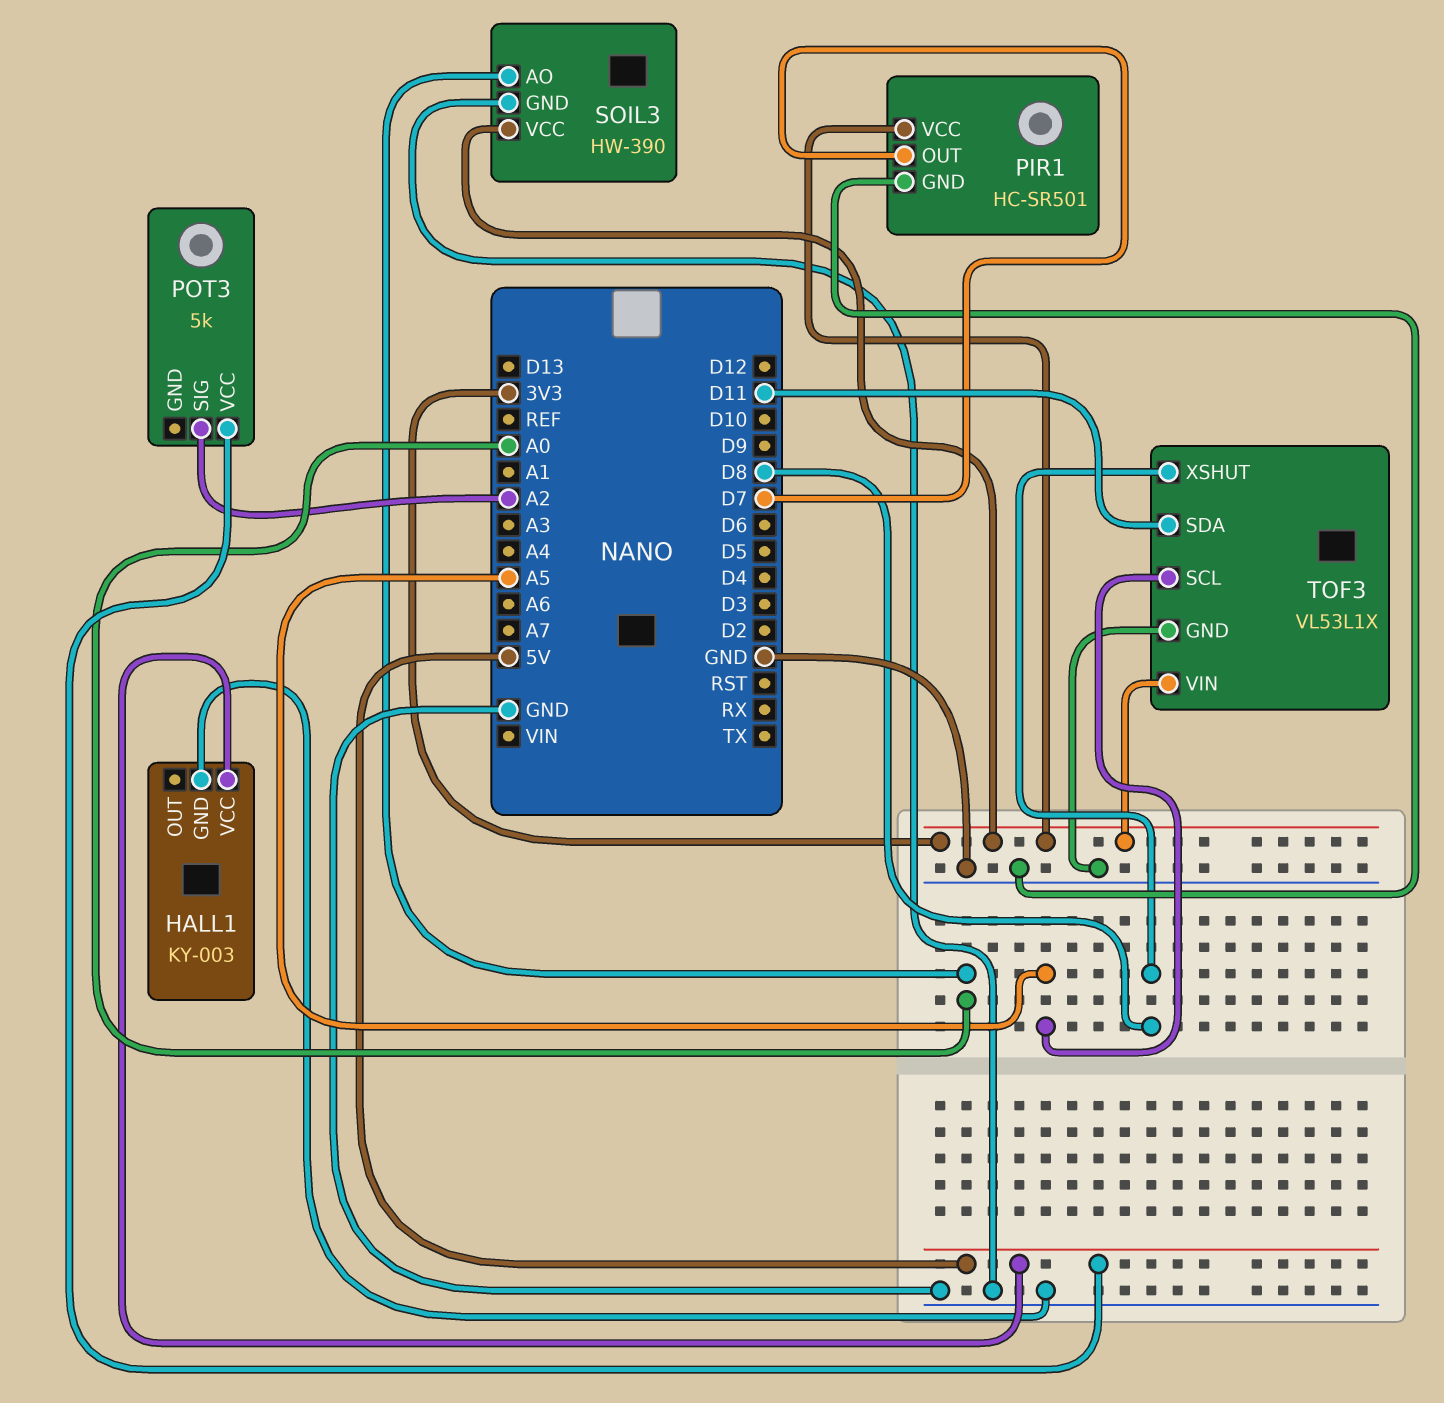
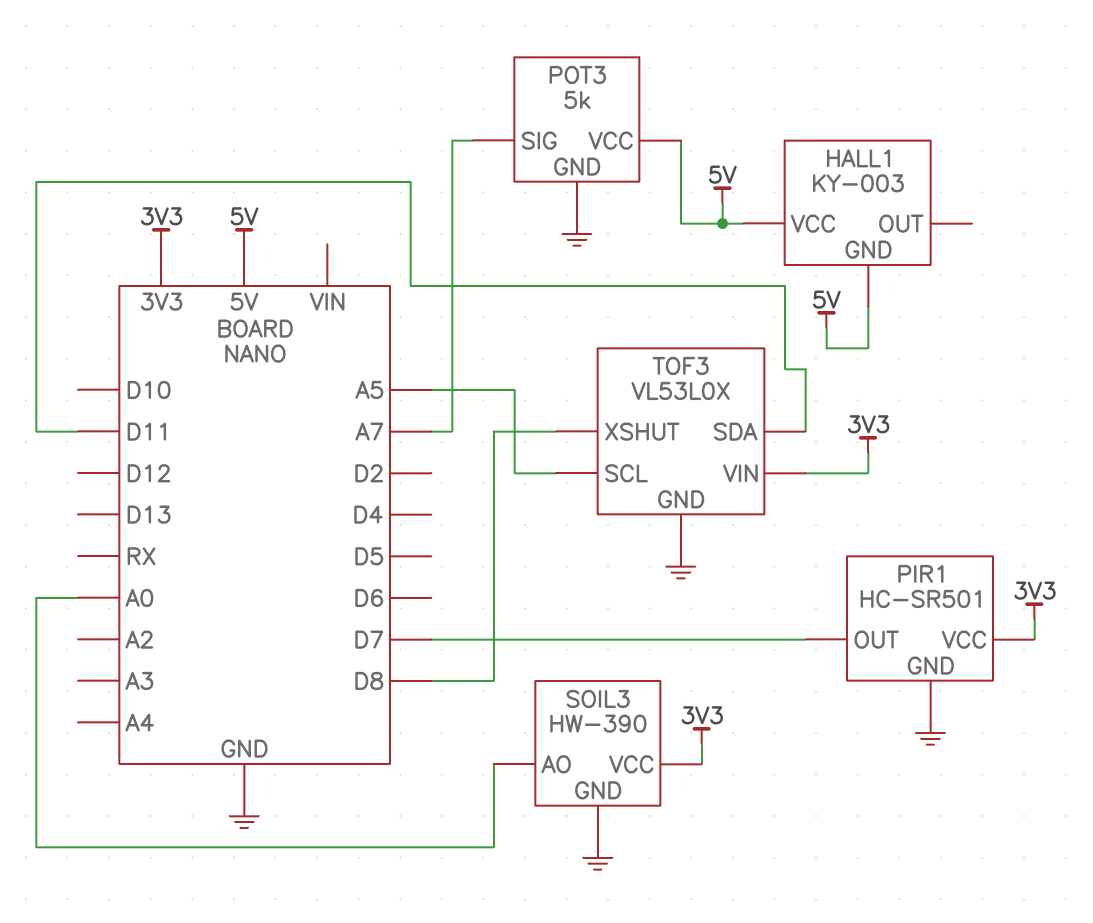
HALL1 pin GND: GND -> 5V
POT3 pin GND: none -> GND
POT3 pin SIG: A2 -> A7
TOF3: VL53L1X -> VL53L0X

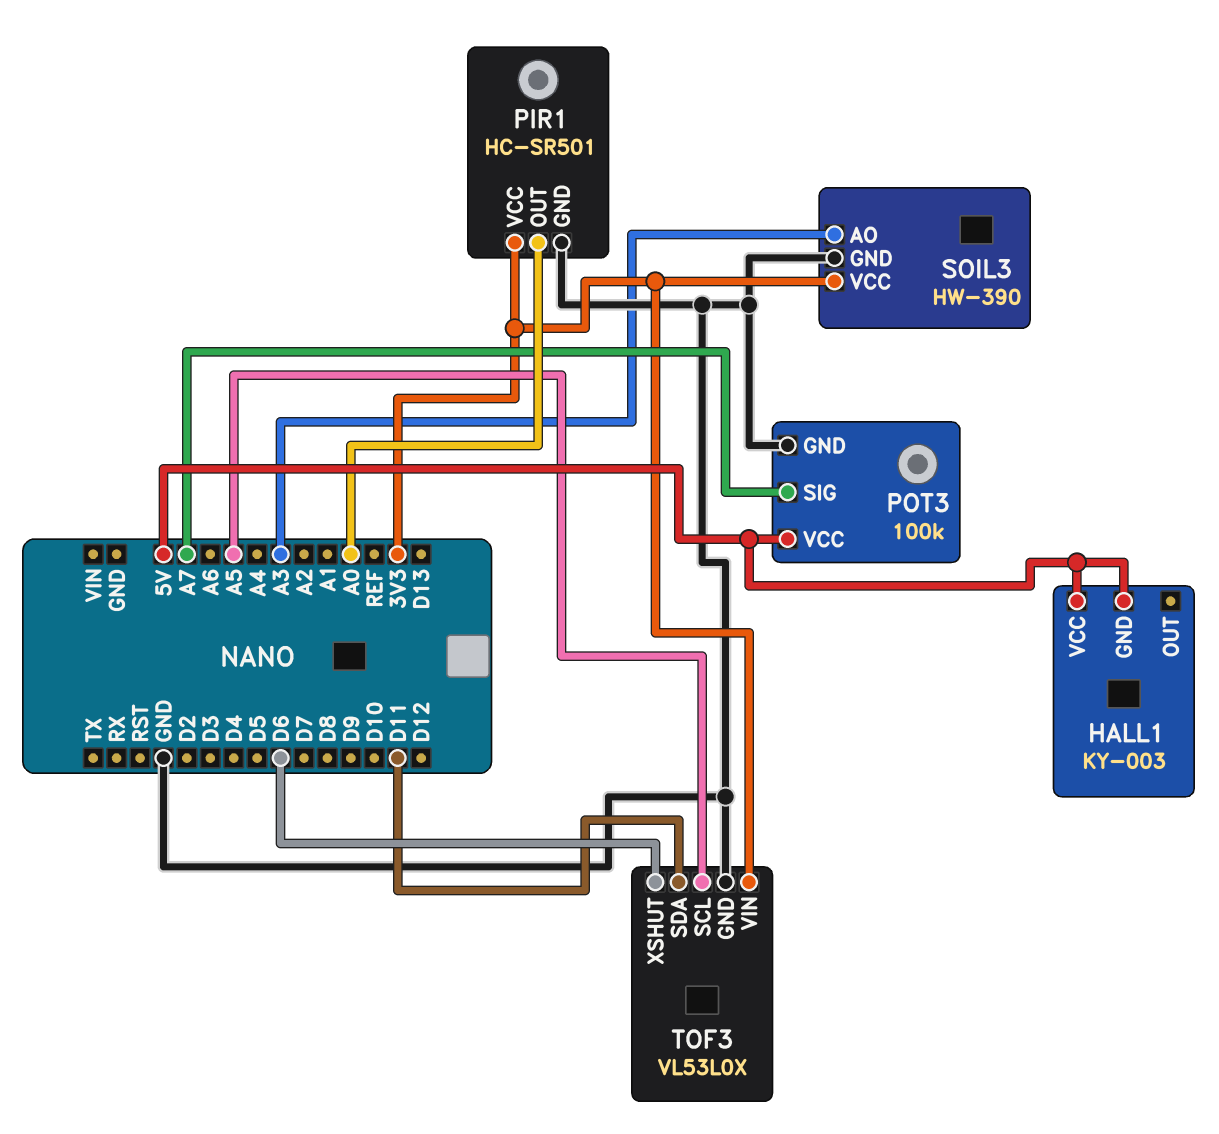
PIR1 pin OUT: D7 -> A0
POT3: 5k -> 100k
SOIL3 pin AO: A0 -> A3
TOF3 pin XSHUT: D8 -> D6

